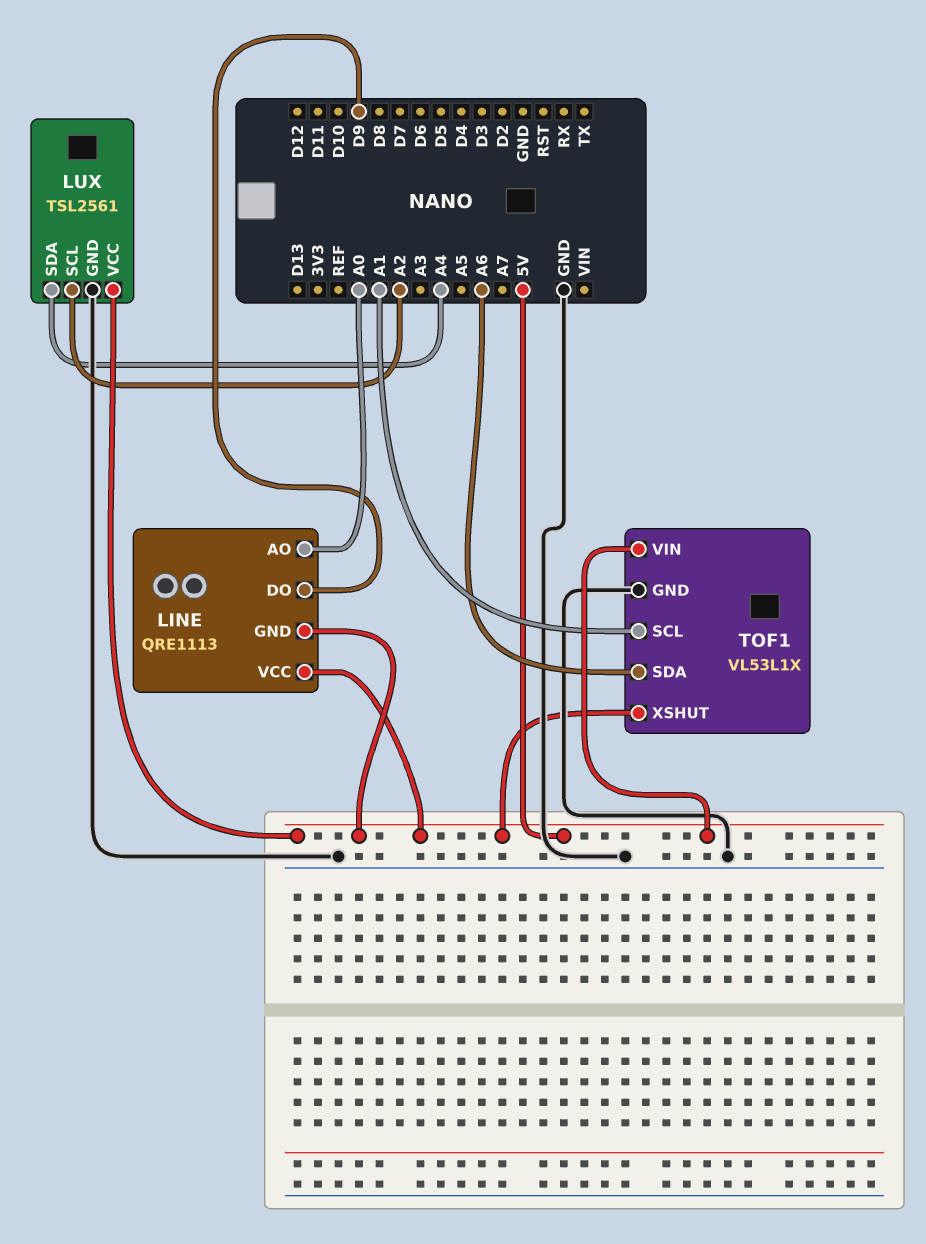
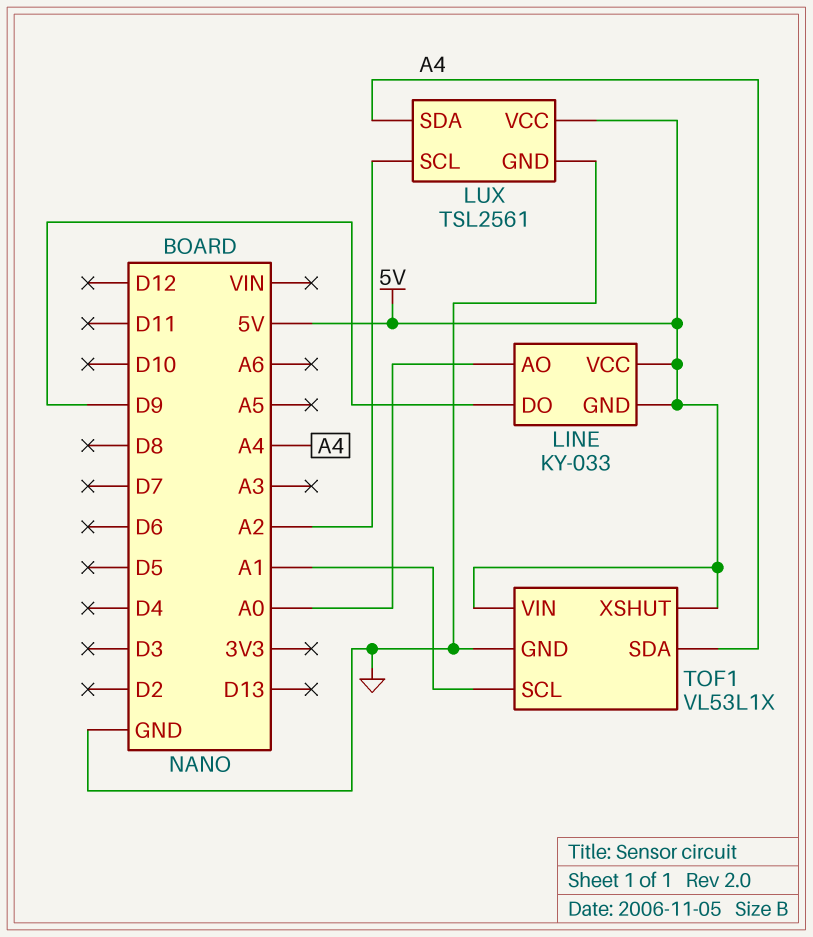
LINE: QRE1113 -> KY-033
TOF1 pin SDA: A6 -> A4

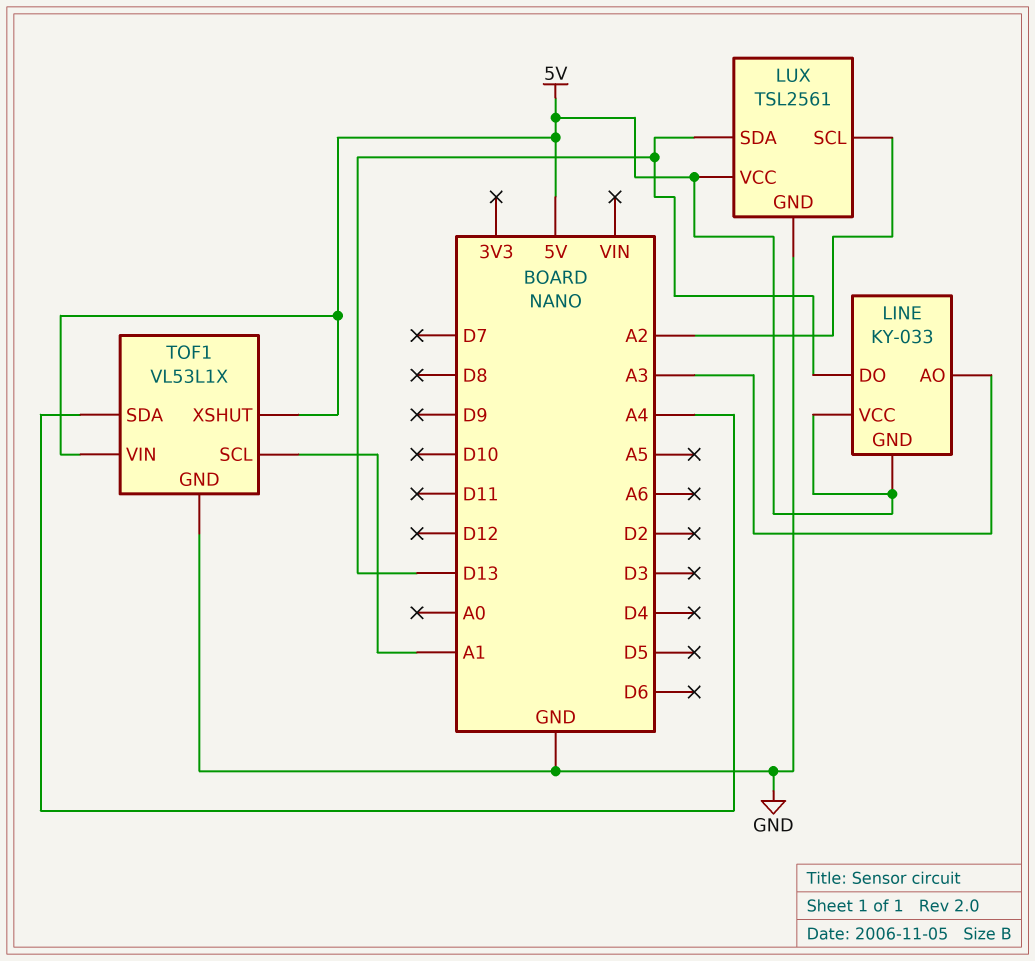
LINE pin AO: A0 -> A3
LINE pin DO: D9 -> D13
LUX pin SDA: A4 -> D13

